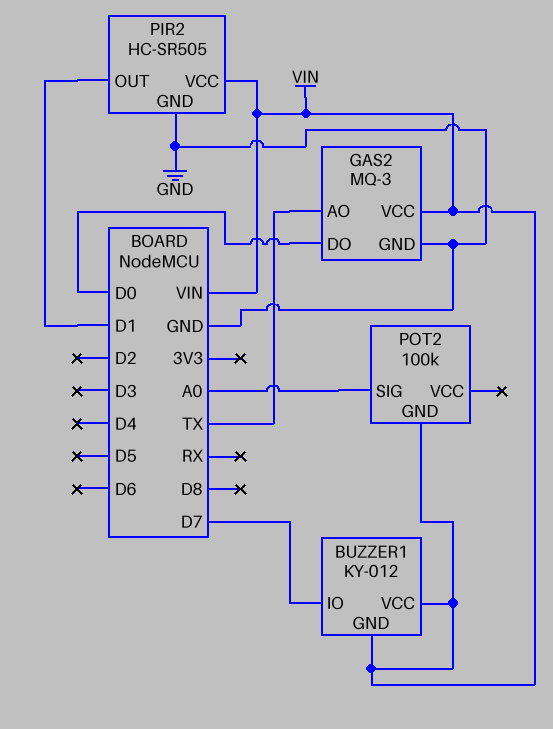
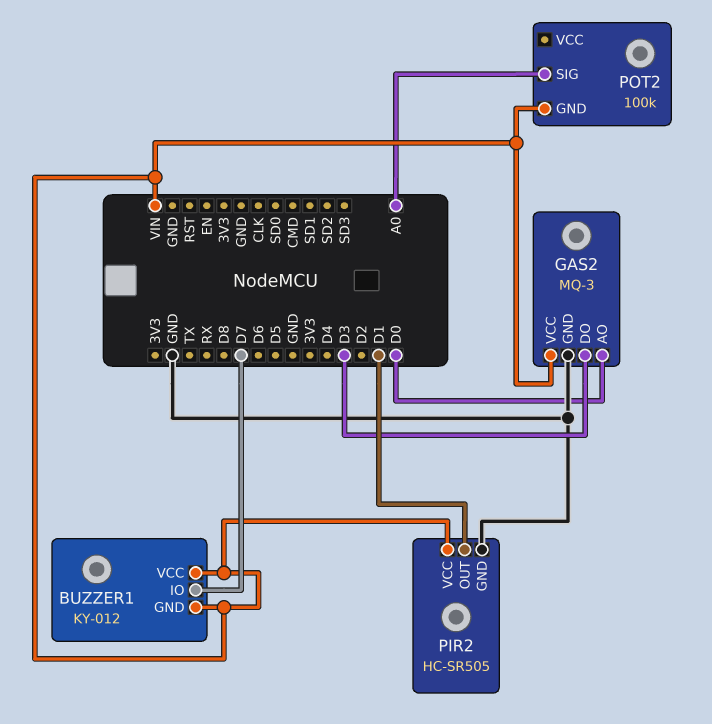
GAS2 pin AO: TX -> D0
GAS2 pin DO: D0 -> D3

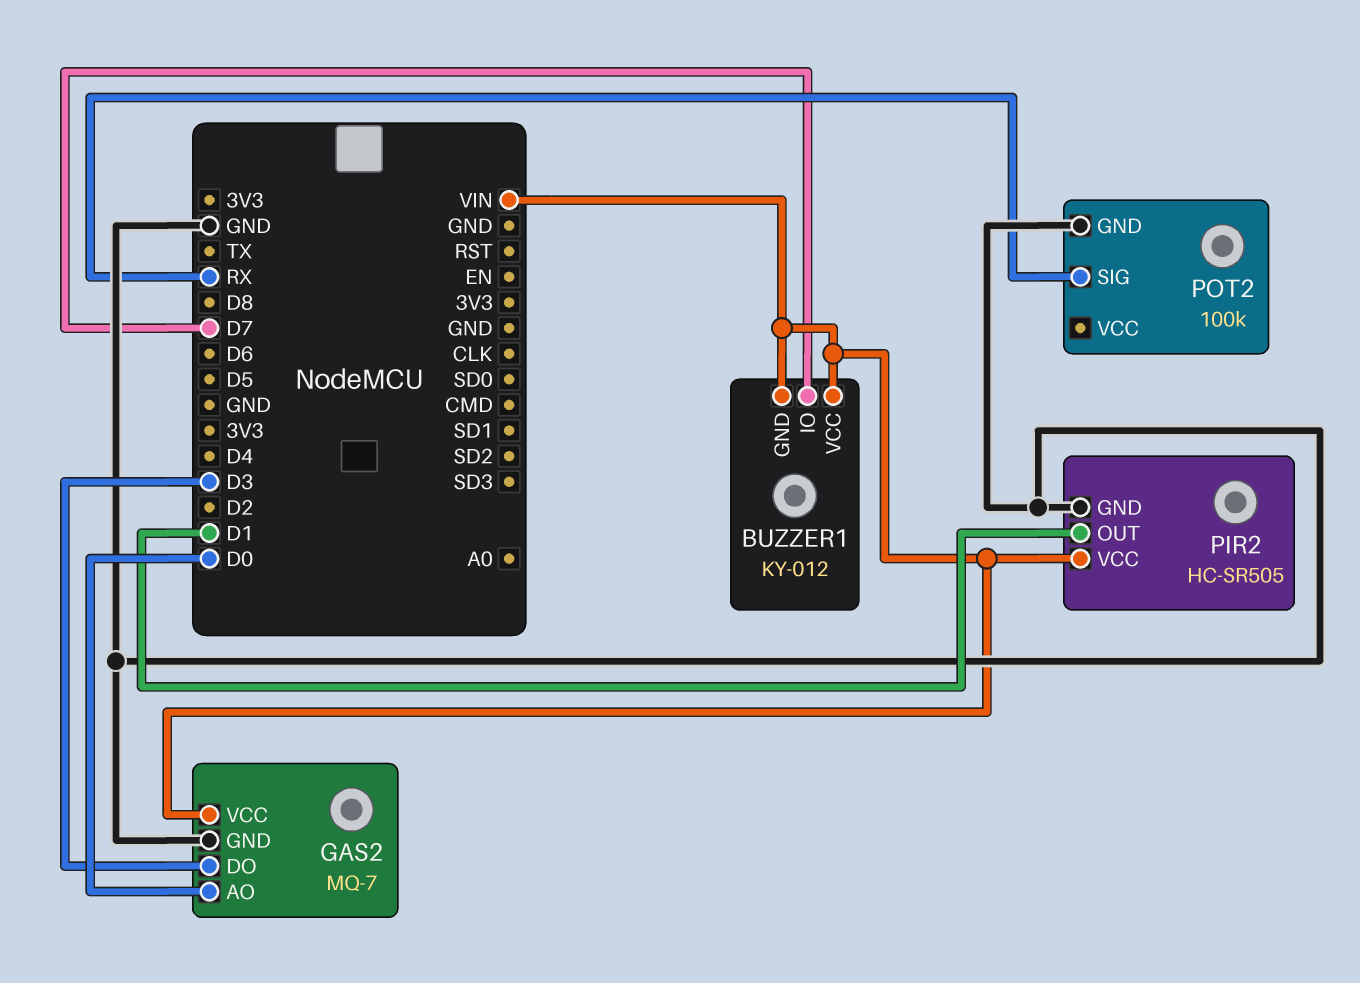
GAS2: MQ-3 -> MQ-7
POT2 pin GND: VIN -> GND
POT2 pin SIG: A0 -> RX

